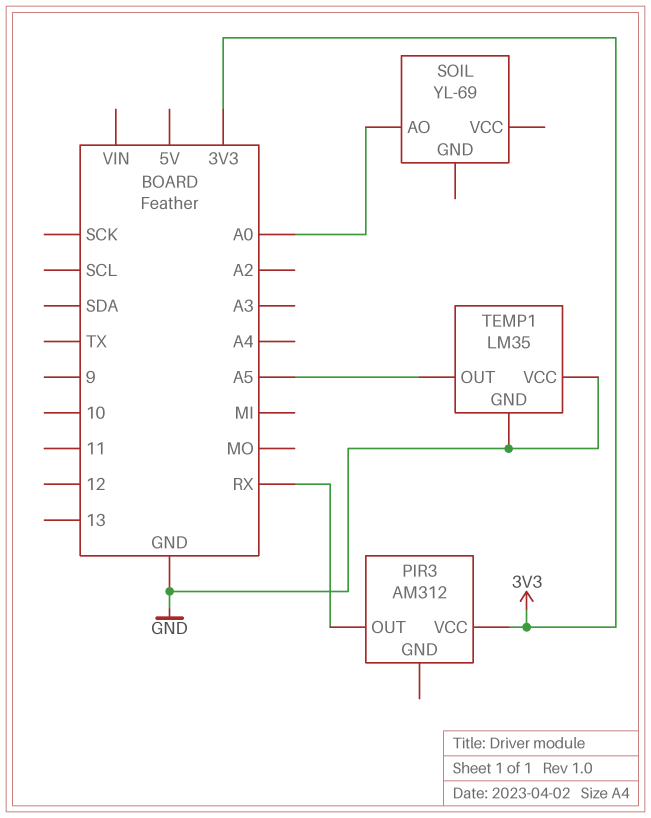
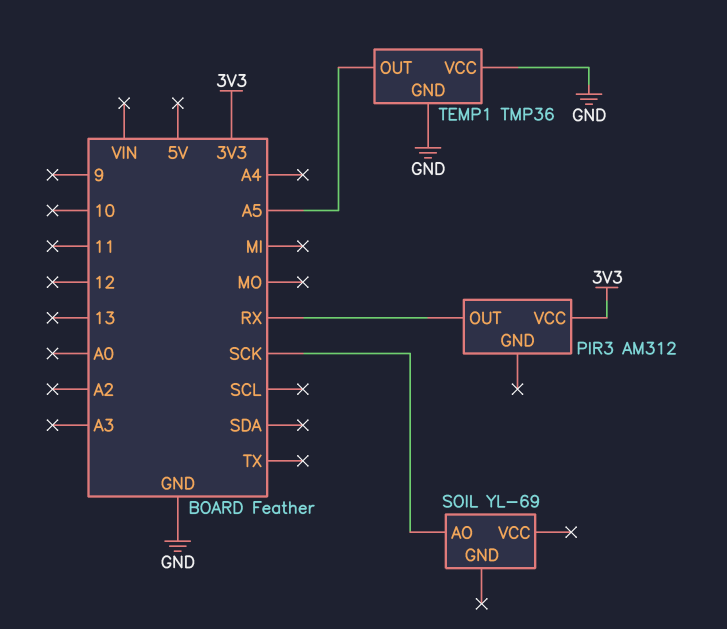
SOIL pin AO: A0 -> SCK
TEMP1: LM35 -> TMP36

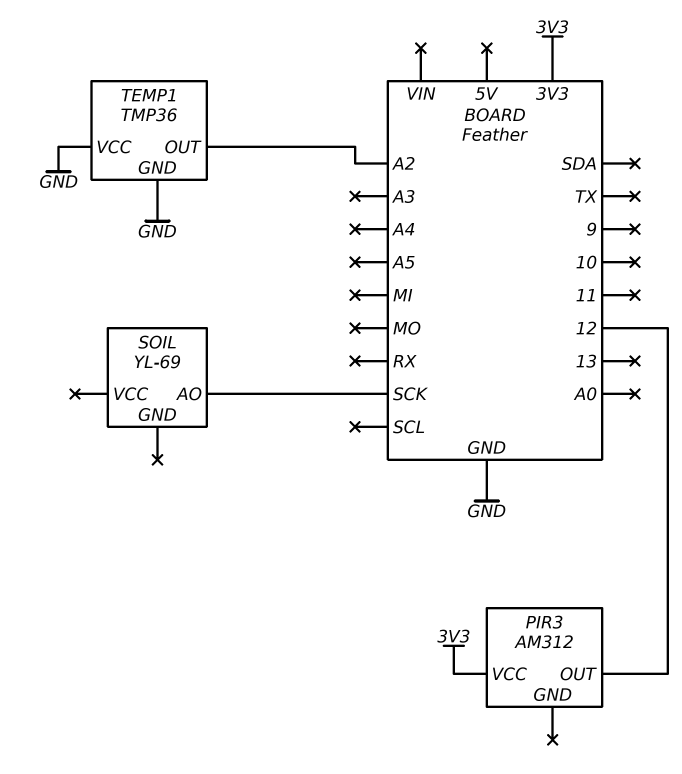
PIR3 pin OUT: RX -> 12
TEMP1 pin OUT: A5 -> A2

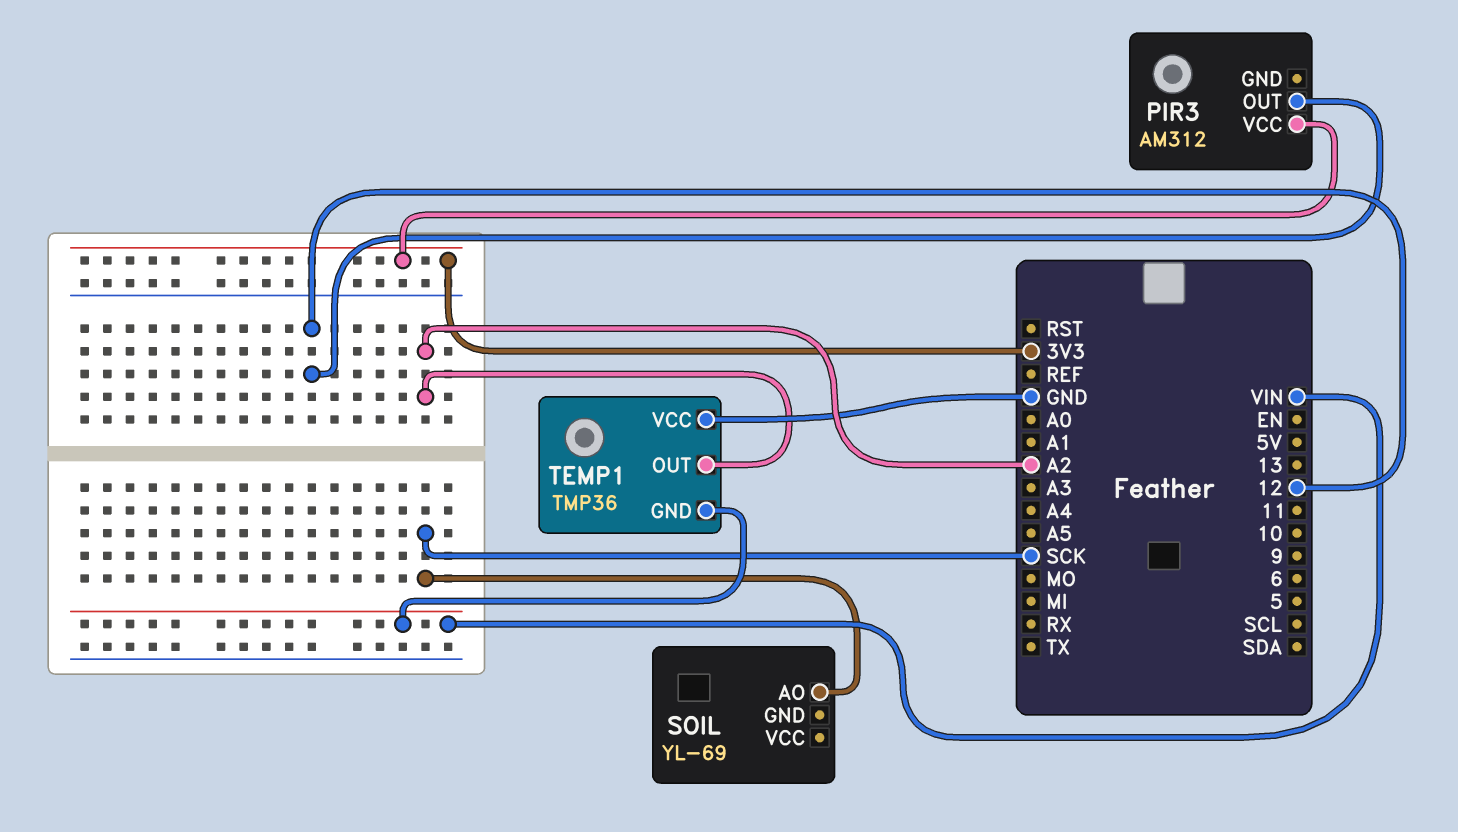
TEMP1 pin GND: GND -> VIN

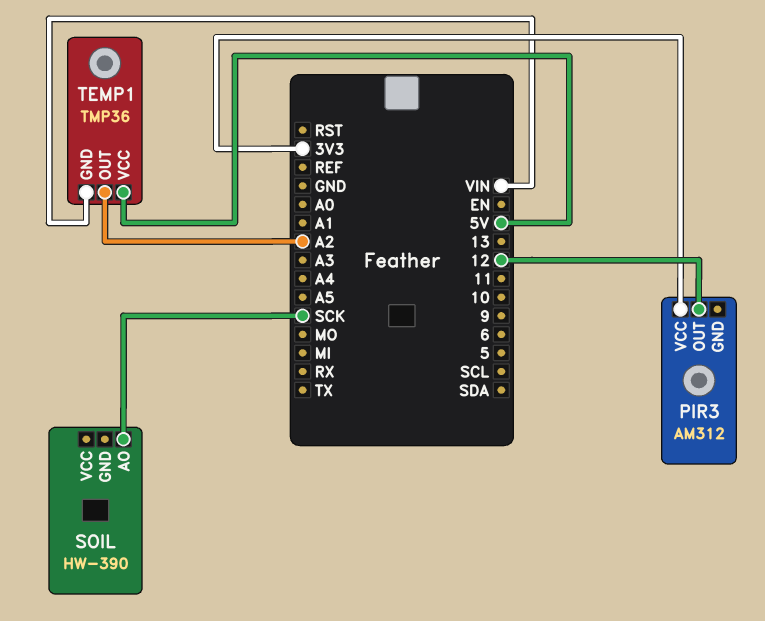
SOIL: YL-69 -> HW-390
TEMP1 pin VCC: GND -> 5V

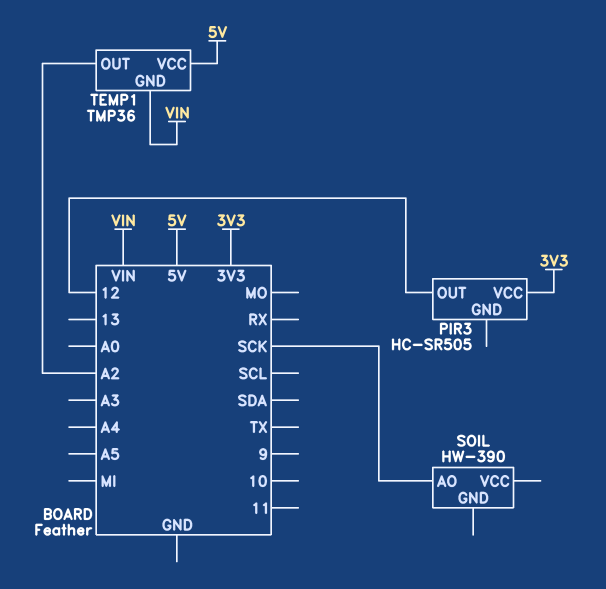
PIR3: AM312 -> HC-SR505

